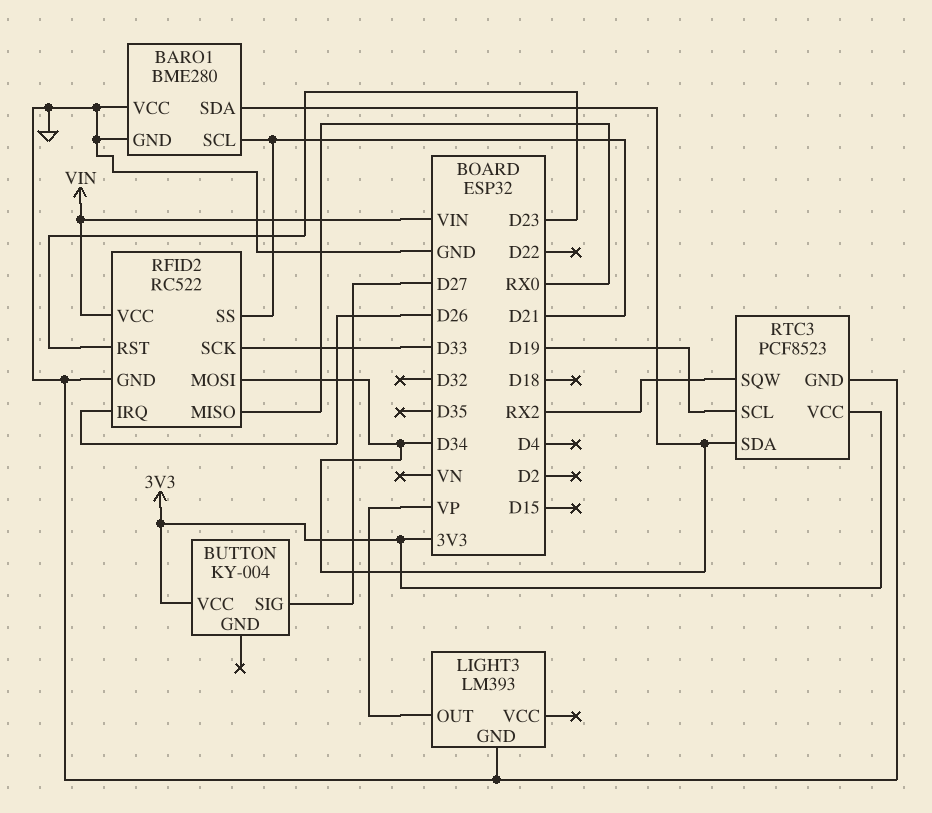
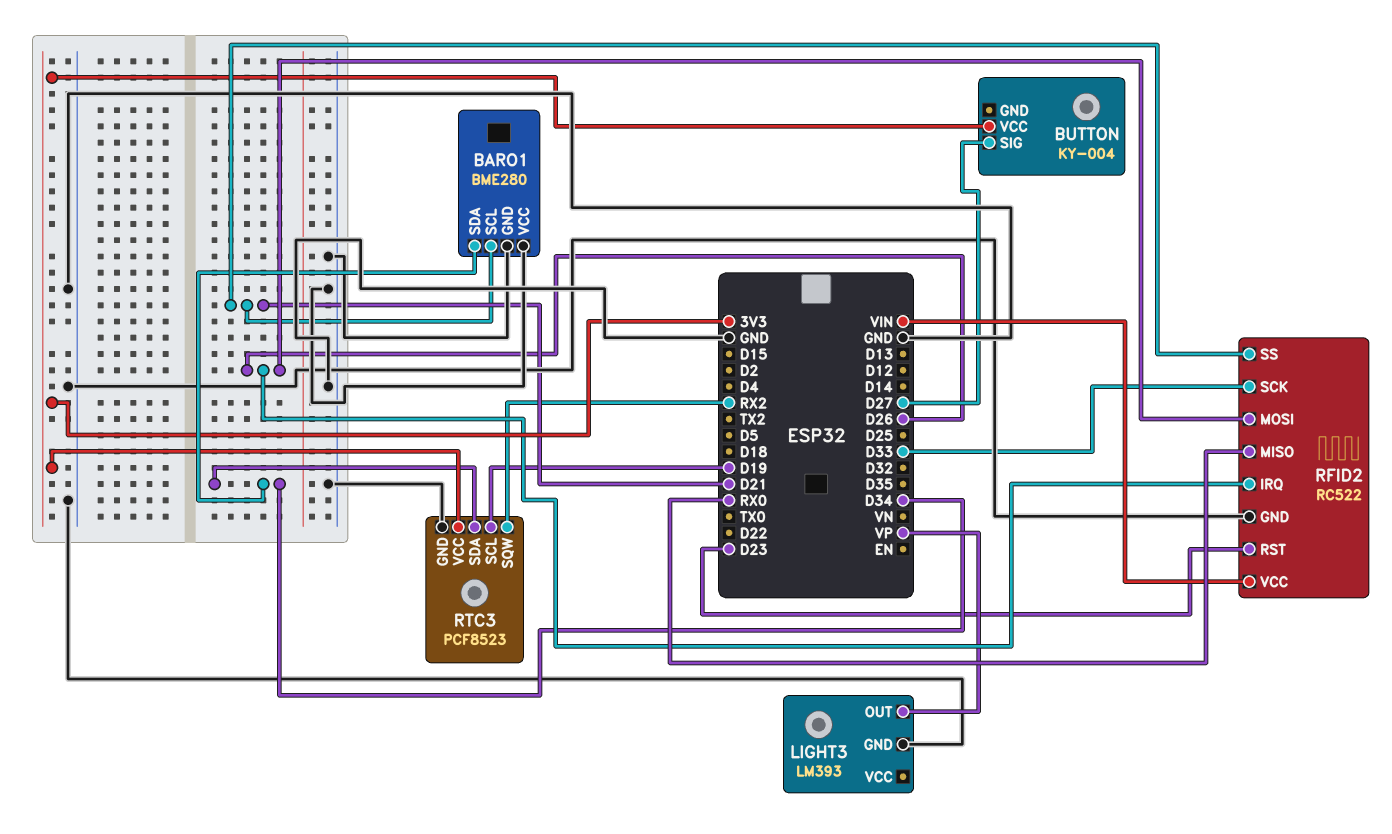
RFID2 pin MOSI: D34 -> D26

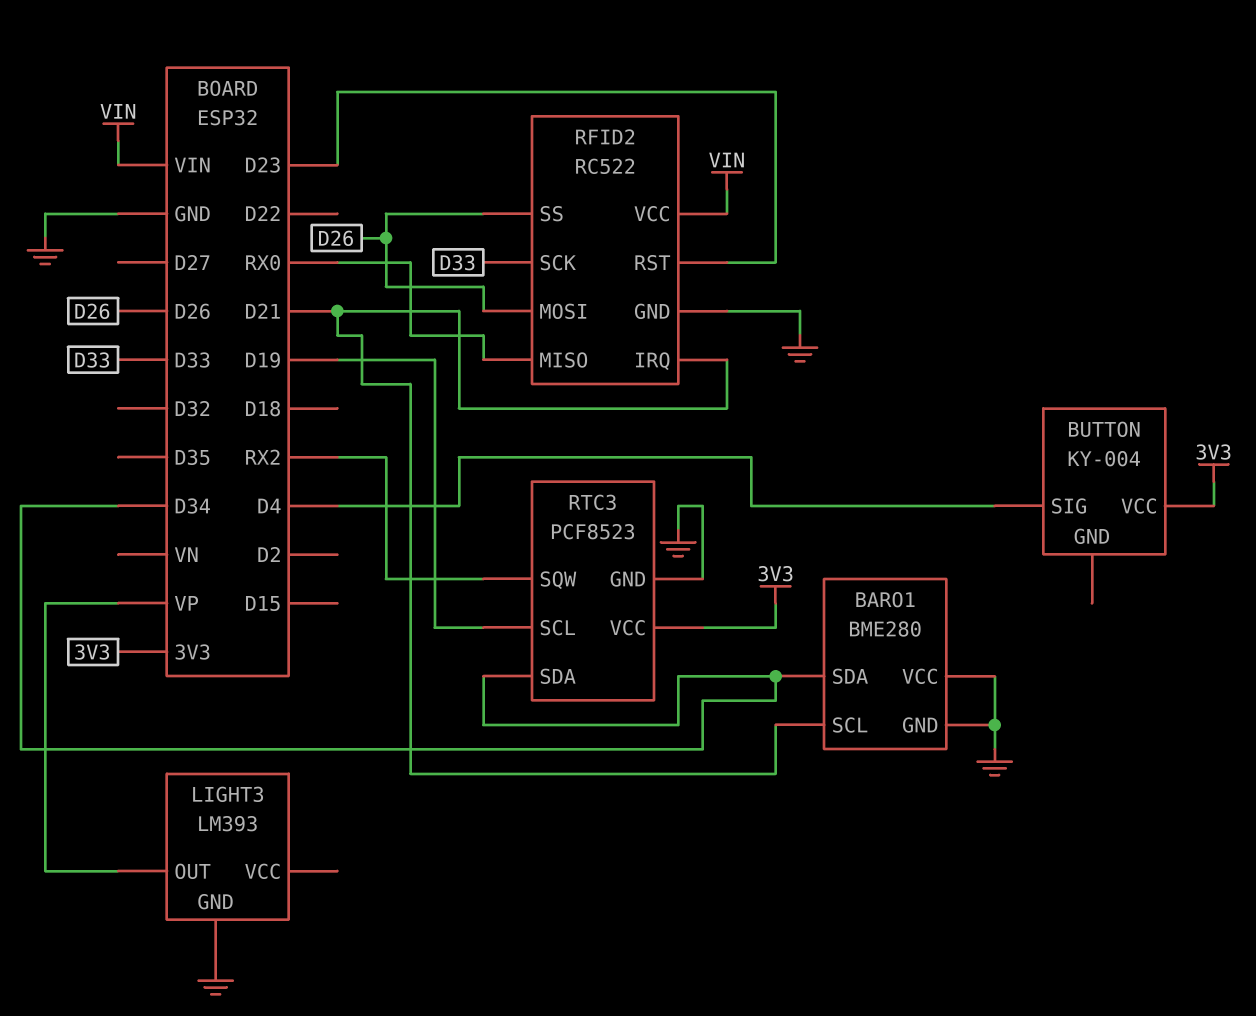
BUTTON pin SIG: D27 -> D4
RFID2 pin IRQ: D26 -> D21
RFID2 pin SS: D21 -> D26

